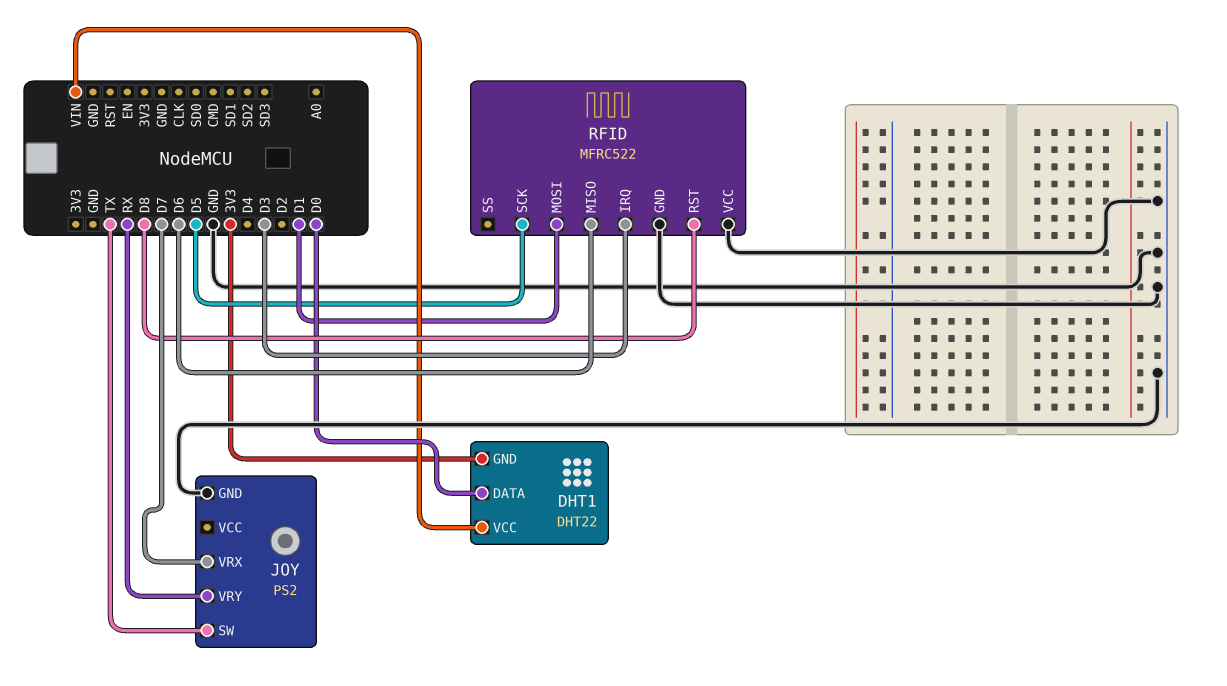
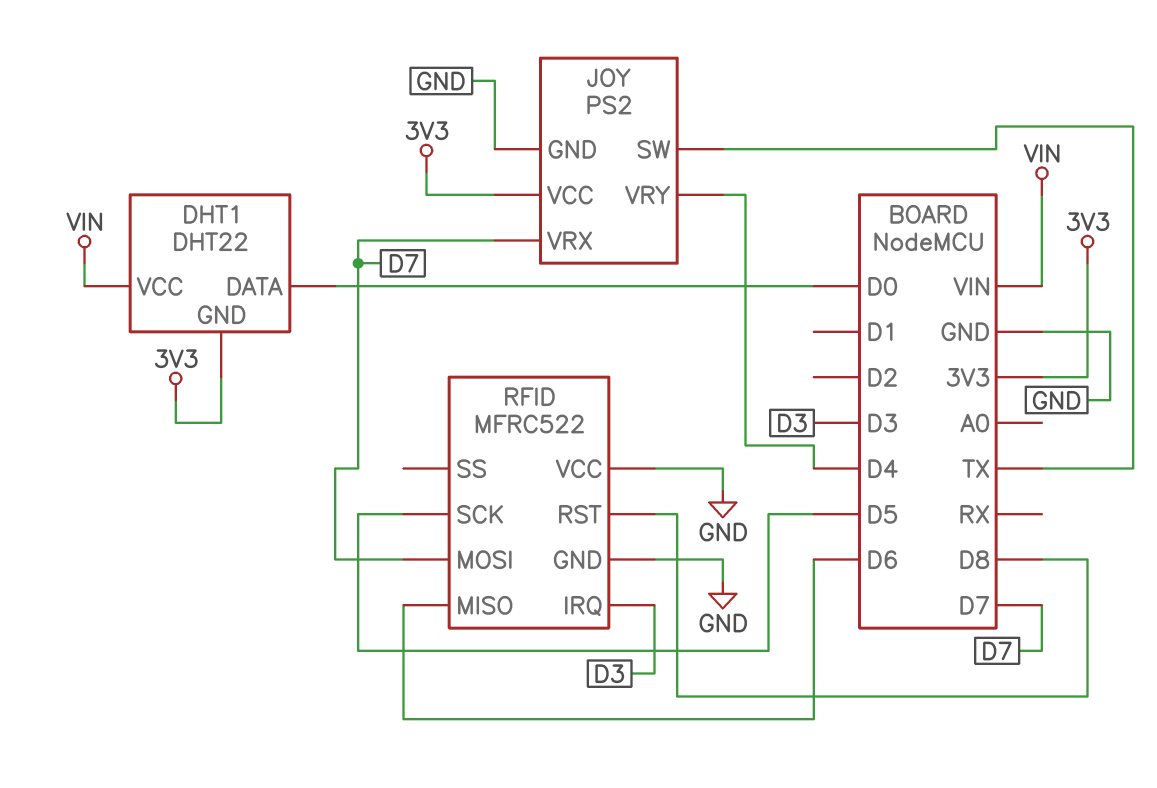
JOY pin VCC: none -> 3V3
JOY pin VRY: RX -> D4
RFID pin MOSI: D1 -> D7

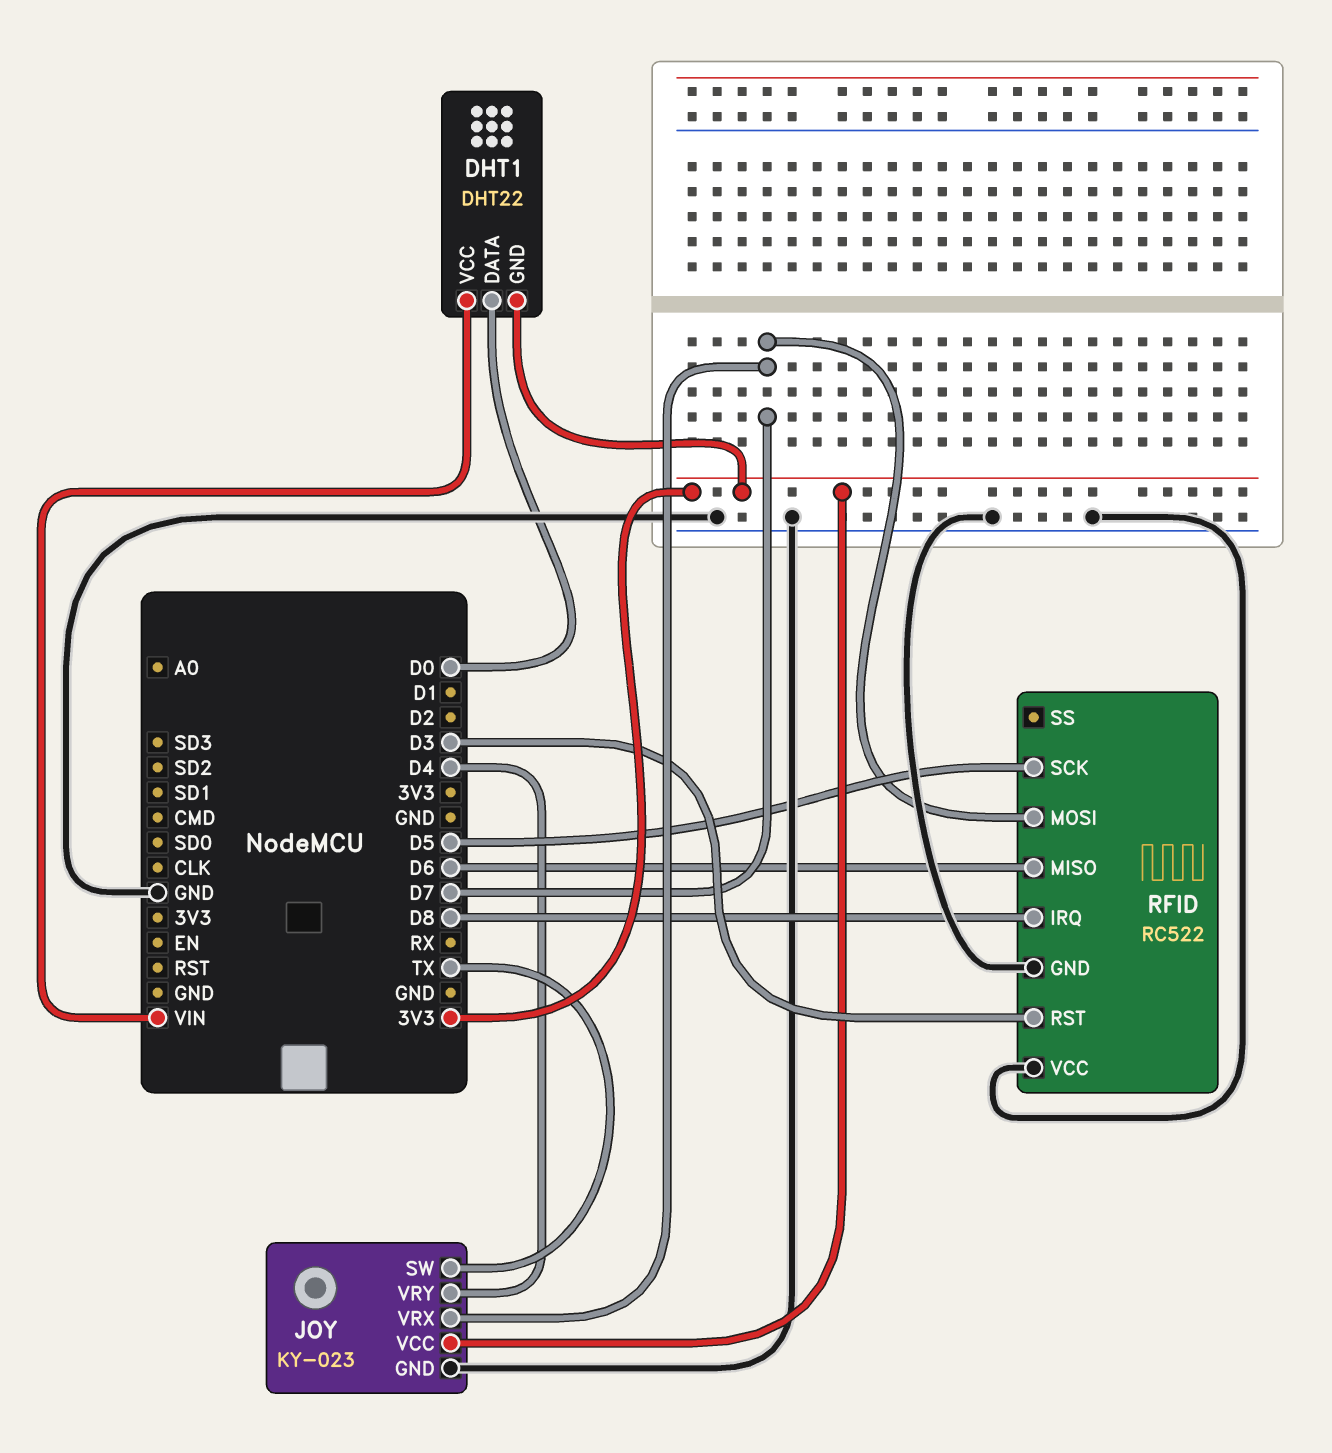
JOY: PS2 -> KY-023
RFID: MFRC522 -> RC522
RFID pin IRQ: D3 -> D8
RFID pin RST: D8 -> D3

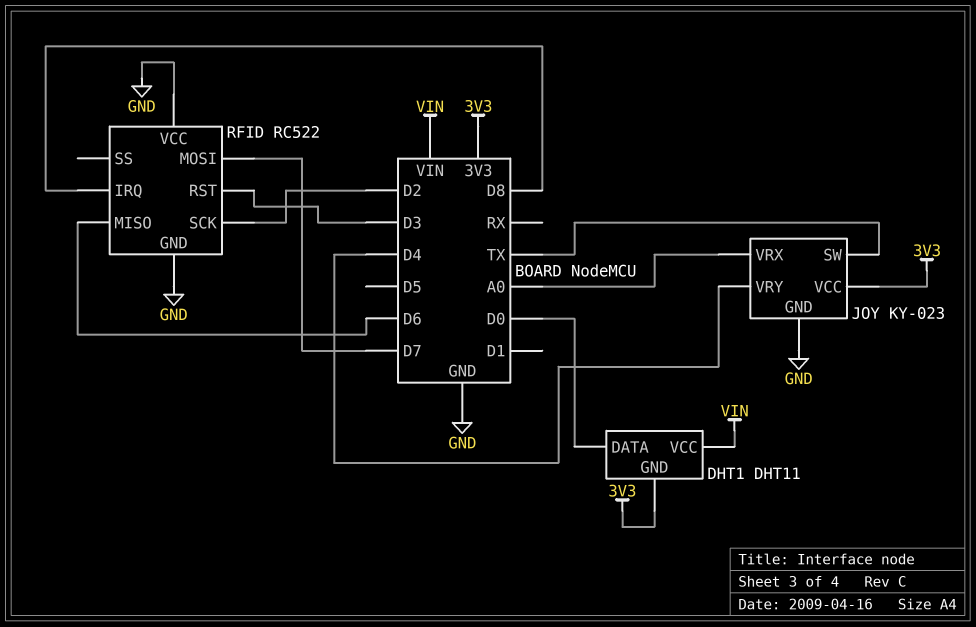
DHT1: DHT22 -> DHT11
JOY pin VRX: D7 -> A0
RFID pin SCK: D5 -> D2

